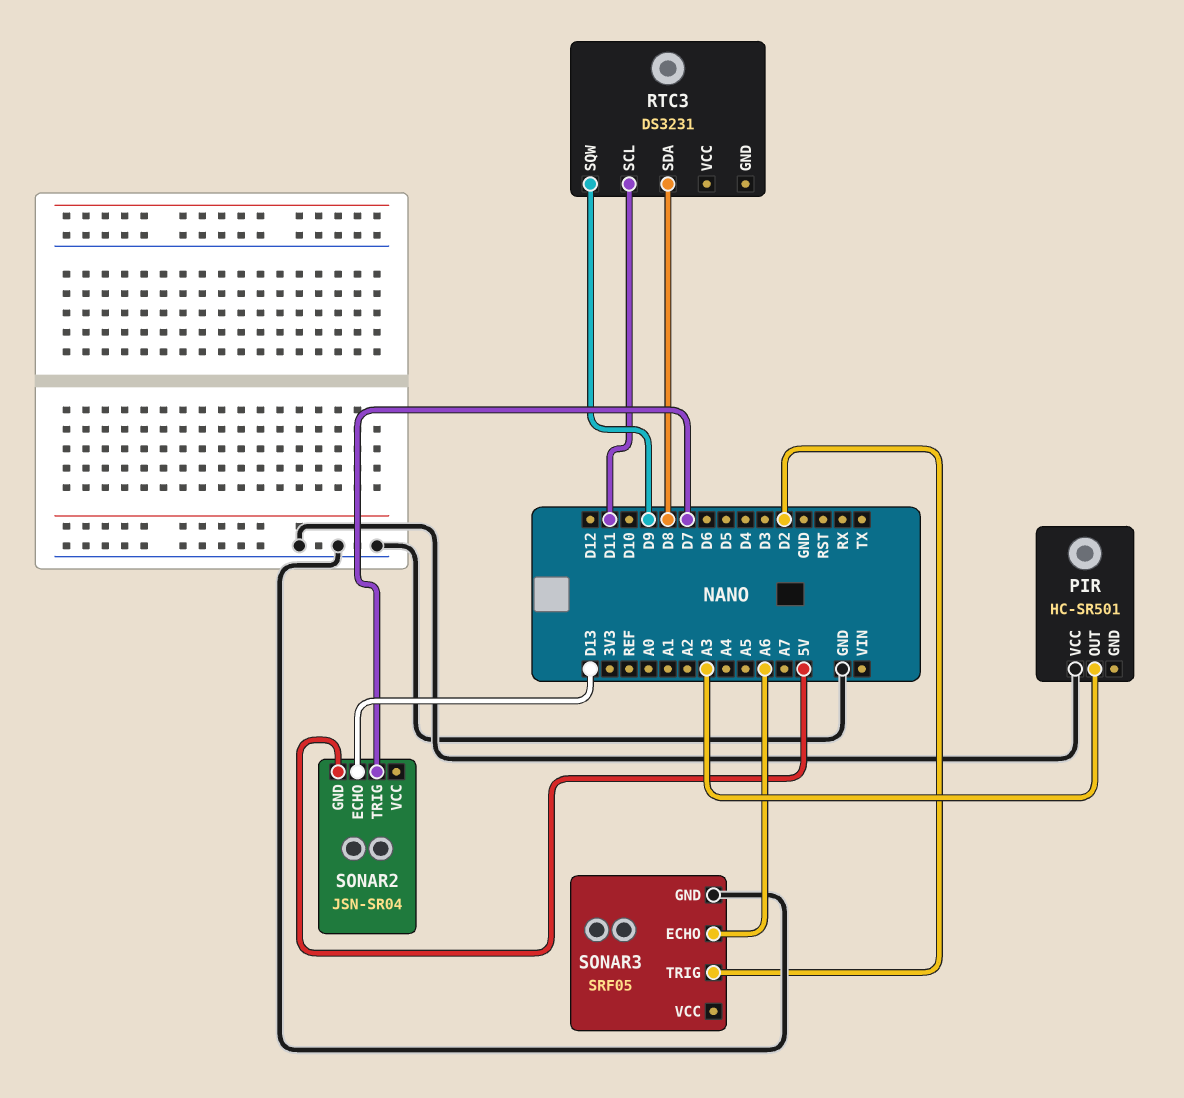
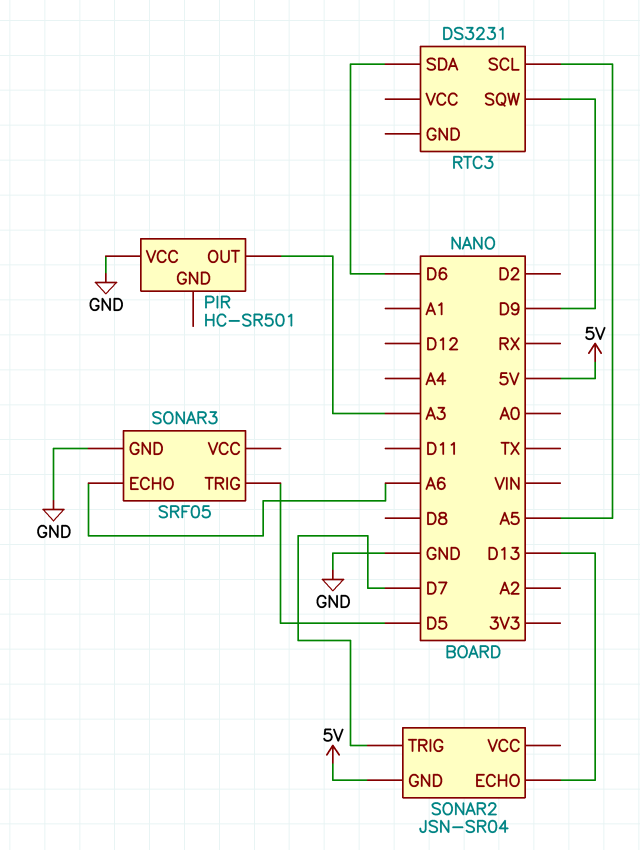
RTC3 pin SCL: D11 -> A5
RTC3 pin SDA: D8 -> D6
SONAR3 pin TRIG: D2 -> D5

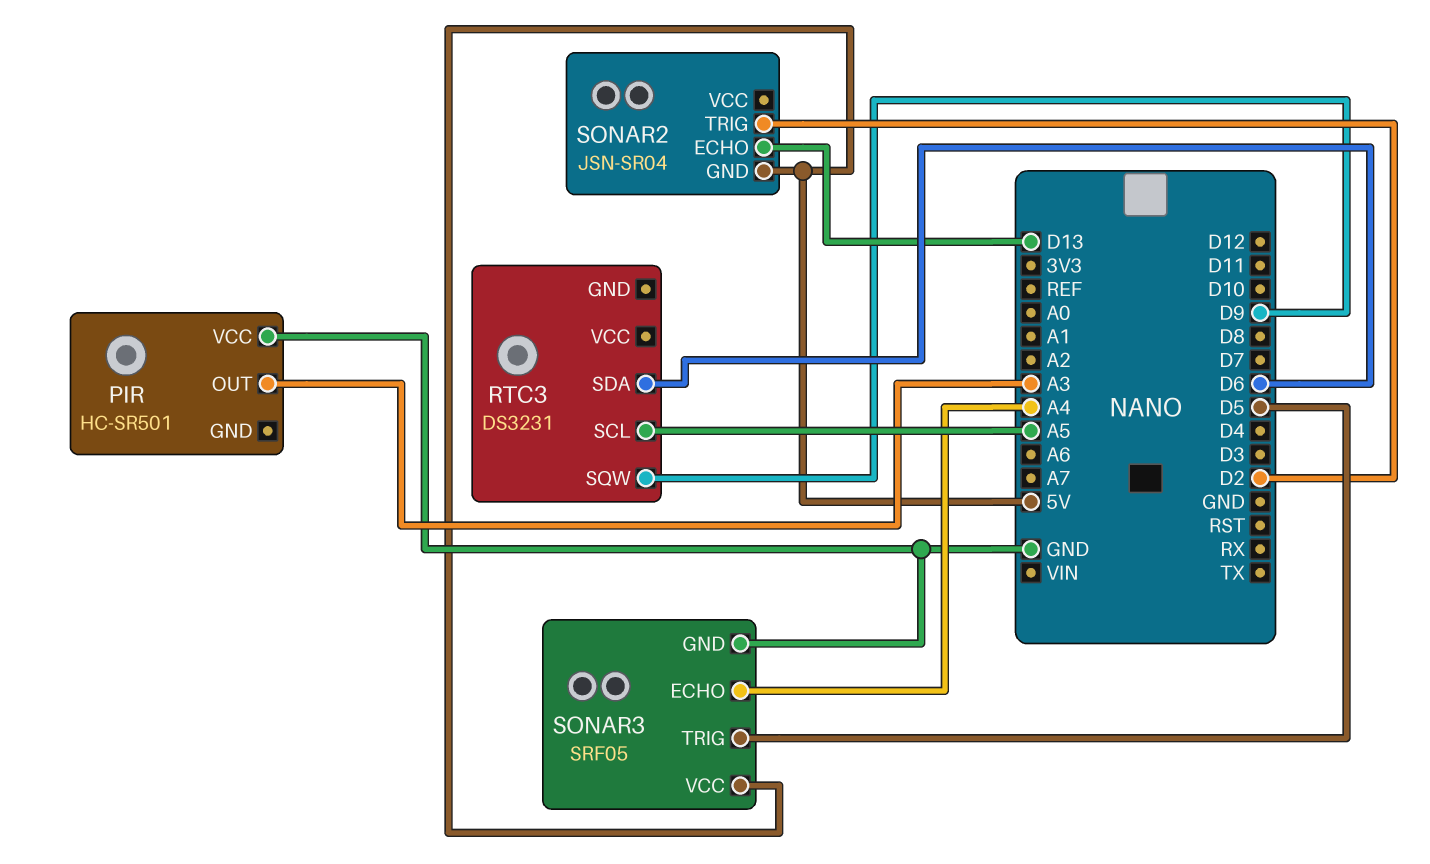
SONAR2 pin TRIG: D7 -> D2
SONAR3 pin ECHO: A6 -> A4
SONAR3 pin VCC: none -> 5V

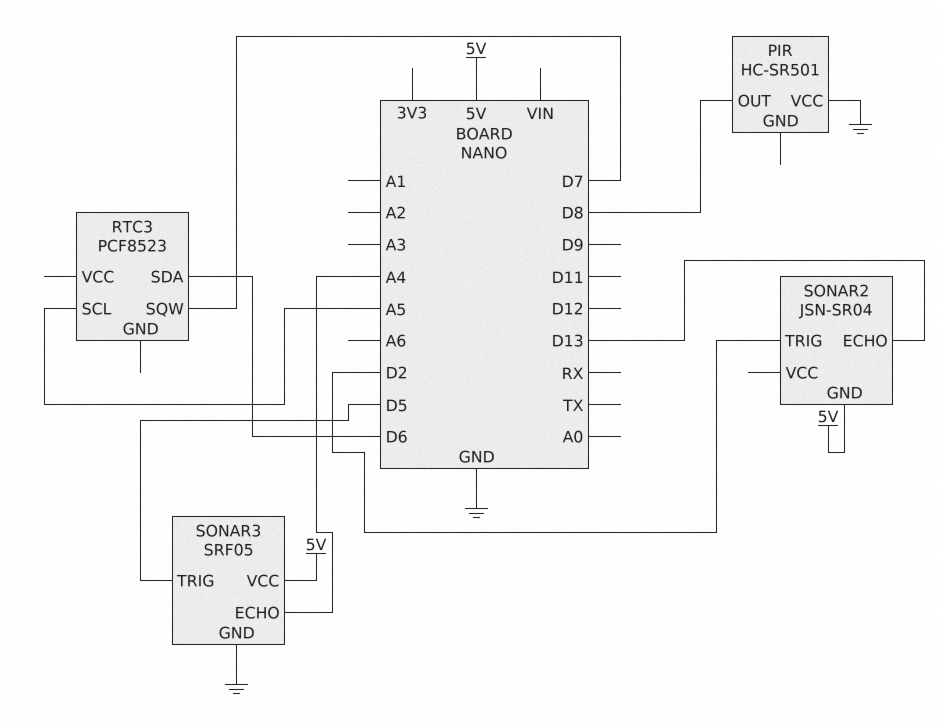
PIR pin OUT: A3 -> D8
RTC3: DS3231 -> PCF8523
RTC3 pin SQW: D9 -> D7

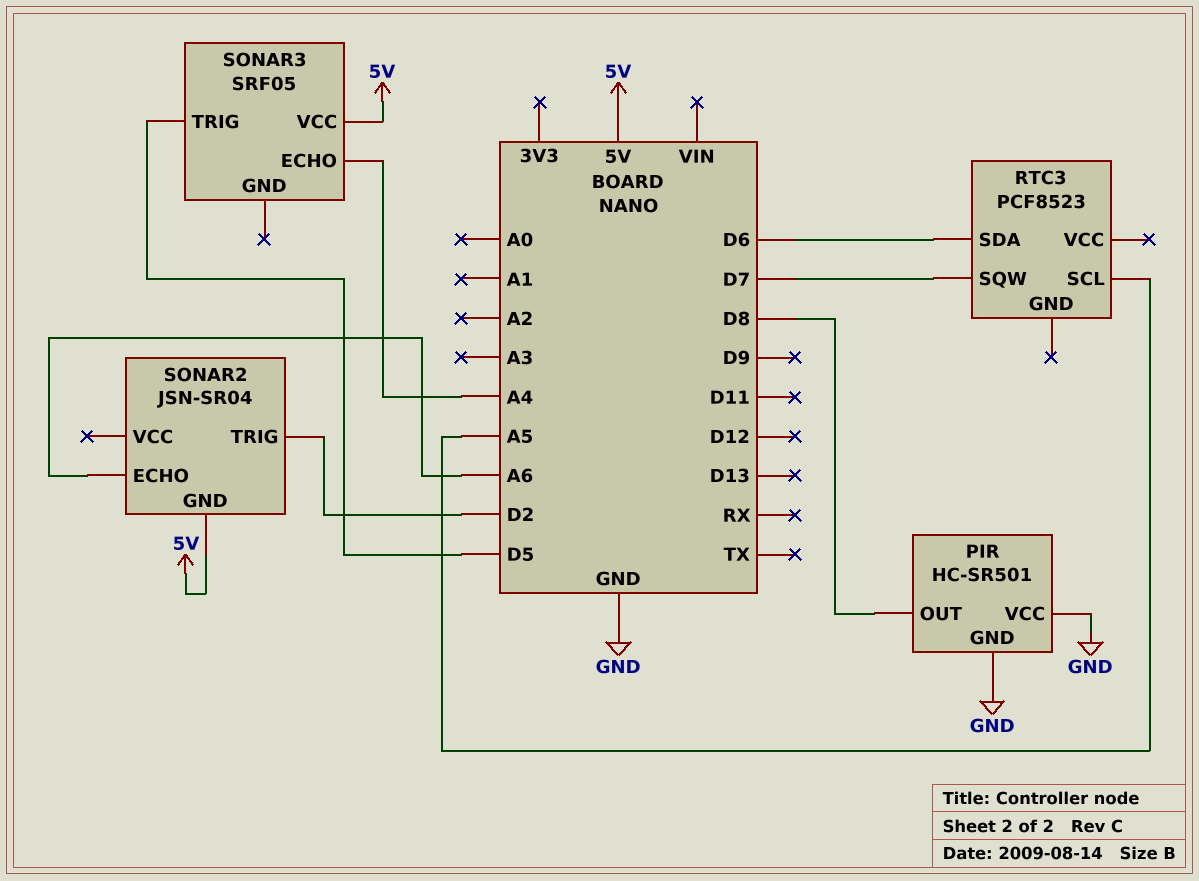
PIR pin GND: none -> GND
SONAR2 pin ECHO: D13 -> A6
SONAR3 pin GND: GND -> none

